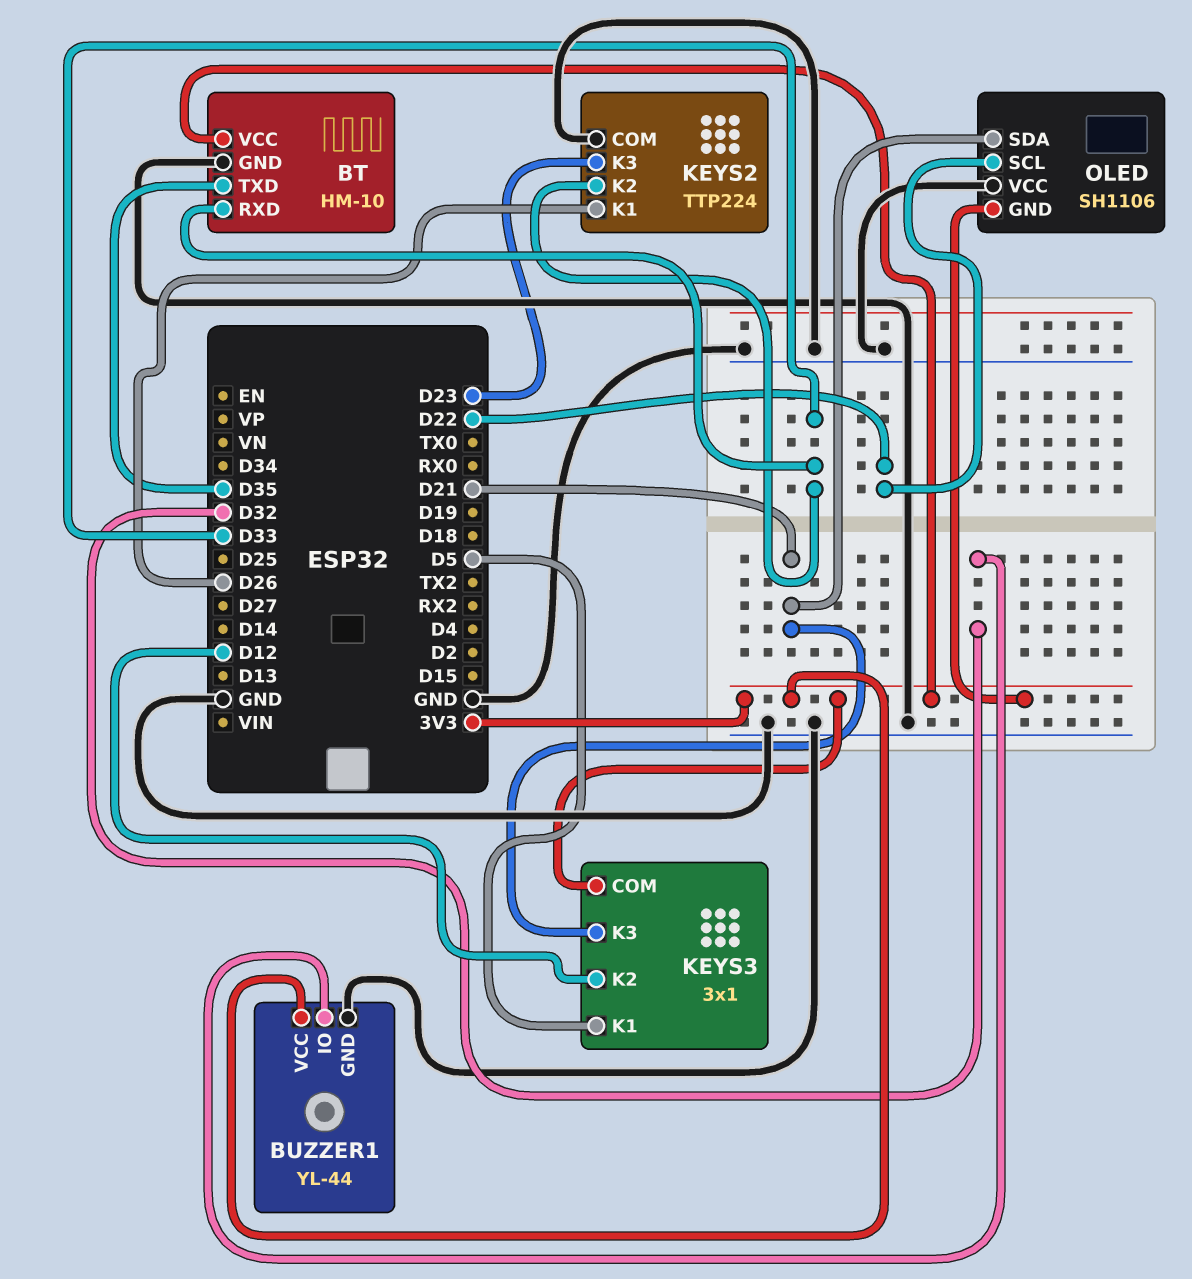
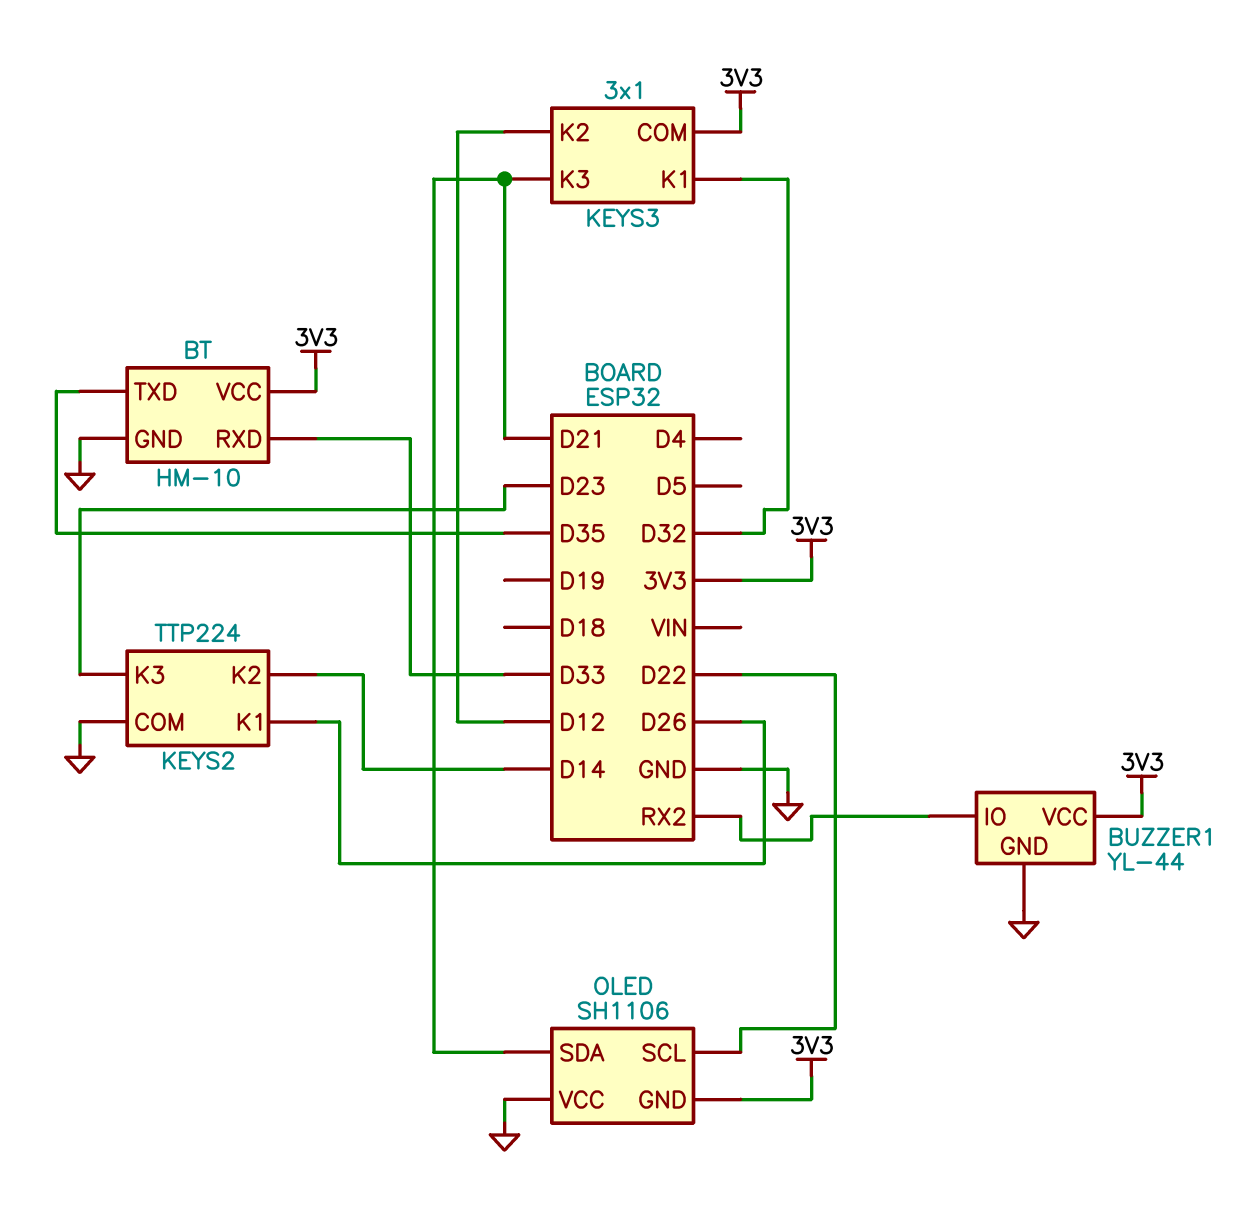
BUZZER1 pin IO: D32 -> RX2
KEYS2 pin K2: D33 -> D14
KEYS3 pin K1: D5 -> D32

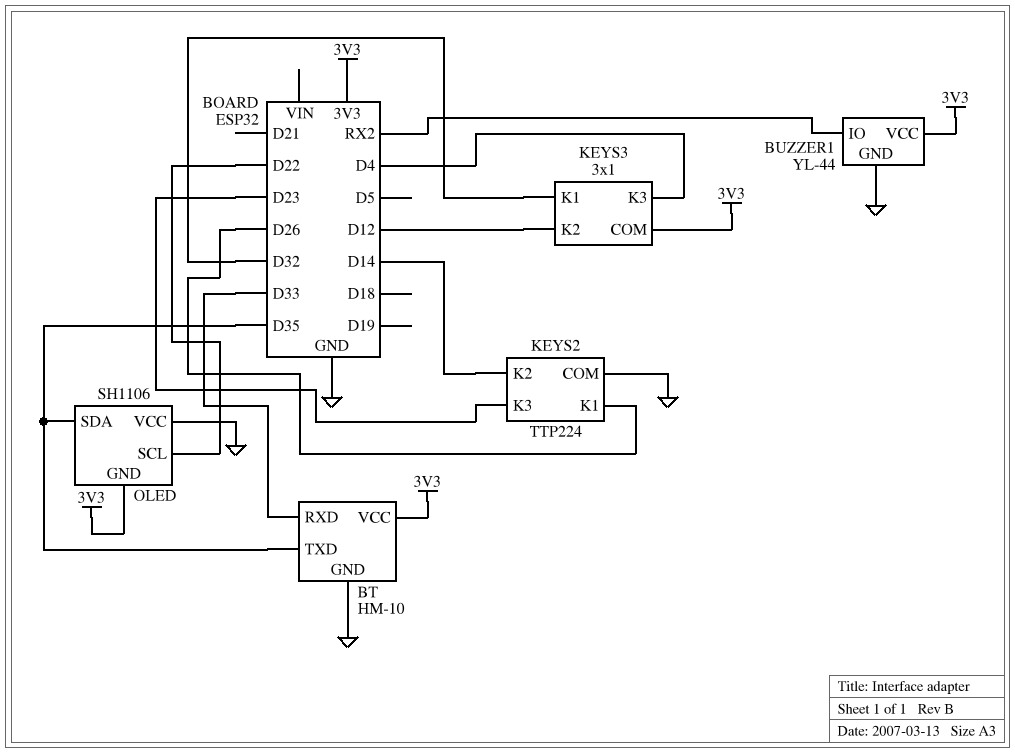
KEYS3 pin K3: D21 -> D4
OLED pin SDA: D21 -> D35

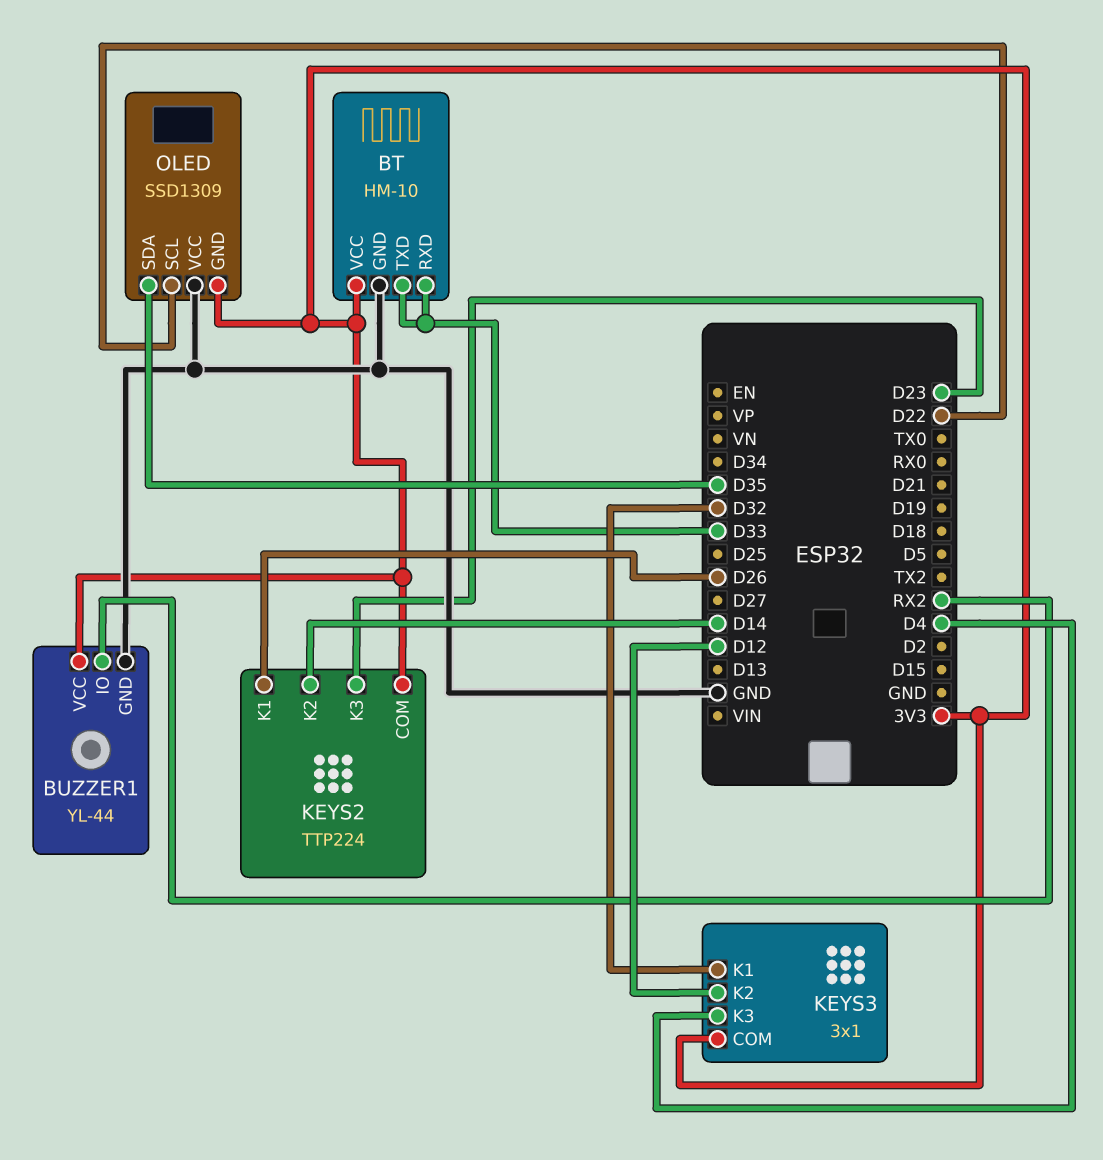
BT pin TXD: D35 -> D33
KEYS2 pin COM: GND -> 3V3
OLED: SH1106 -> SSD1309

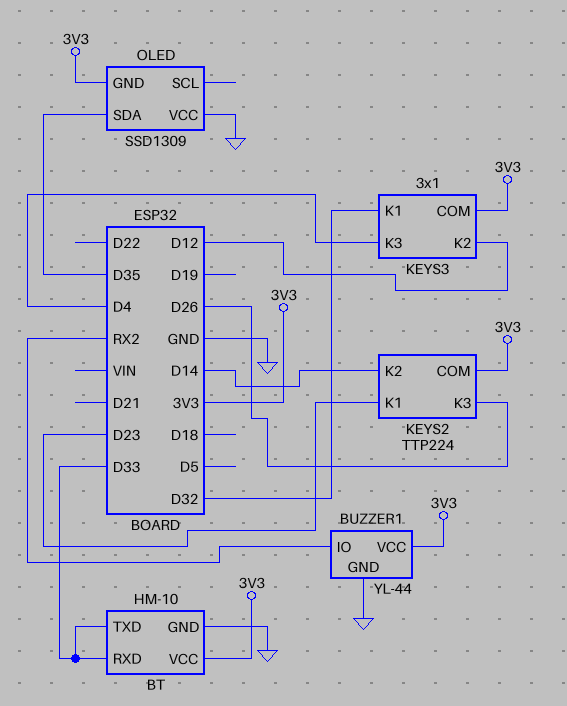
KEYS2 pin K1: D26 -> D23
KEYS2 pin K3: D23 -> D26
OLED pin SCL: D22 -> none

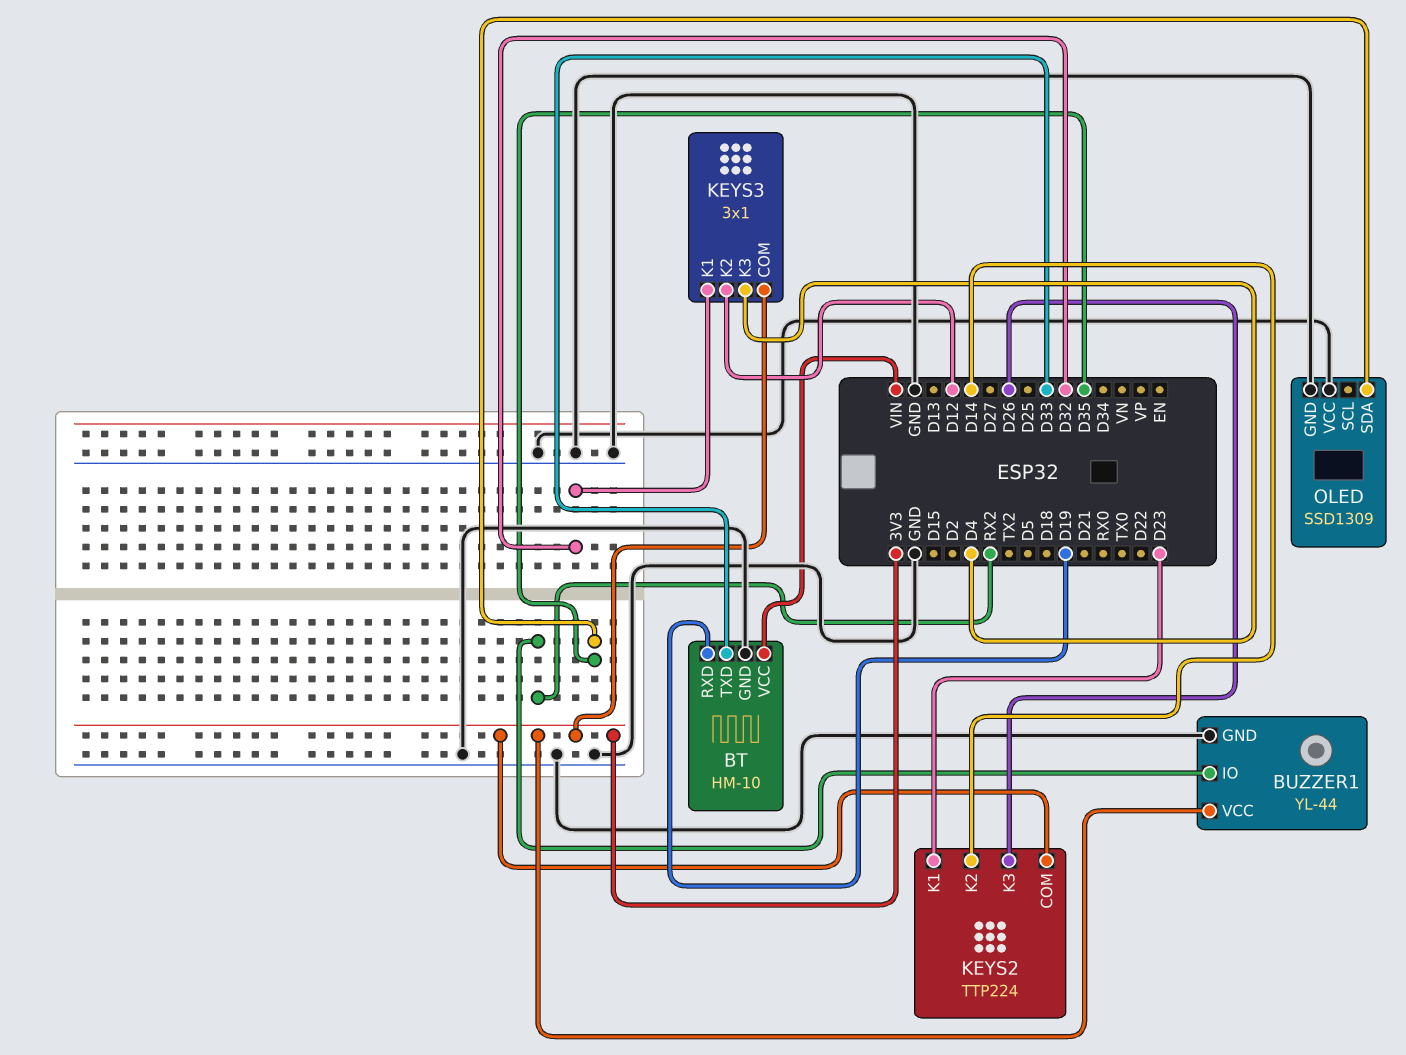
BT pin RXD: D33 -> D19
BT pin VCC: 3V3 -> VIN
OLED pin GND: 3V3 -> GND

